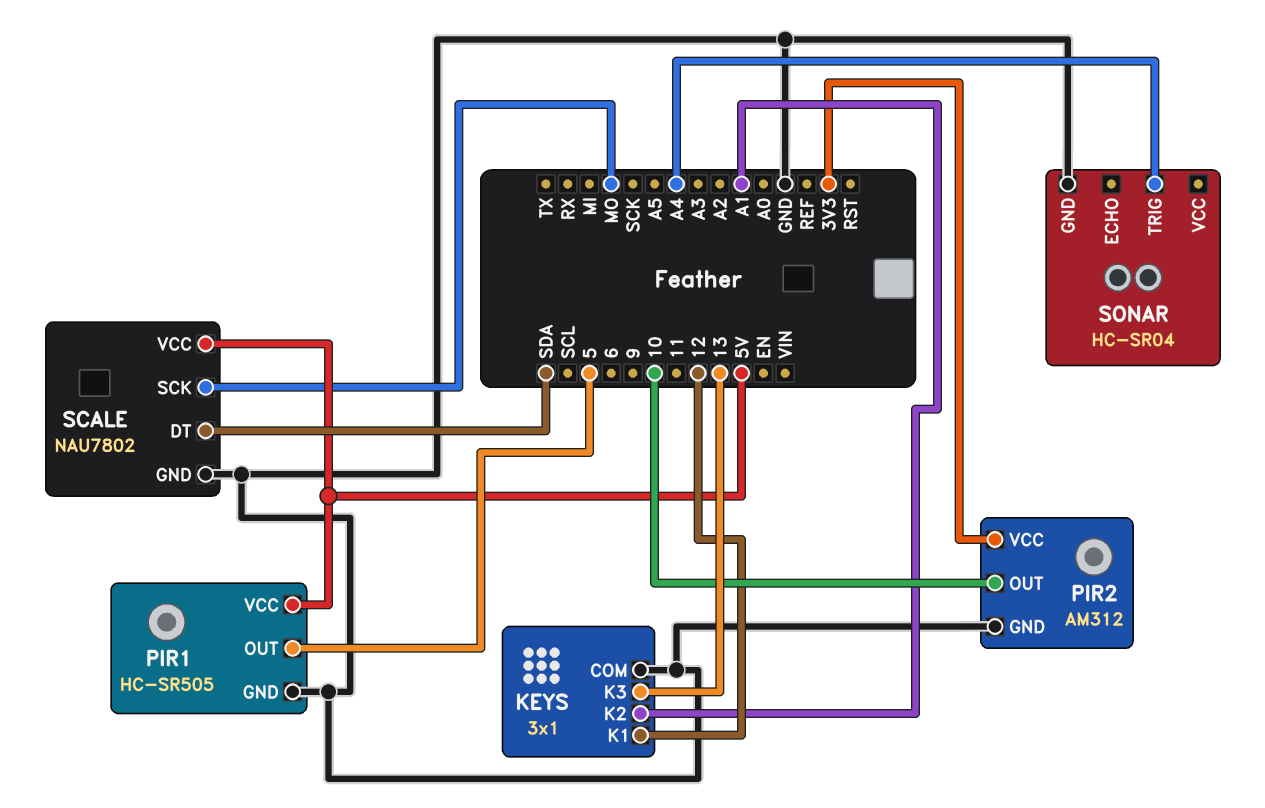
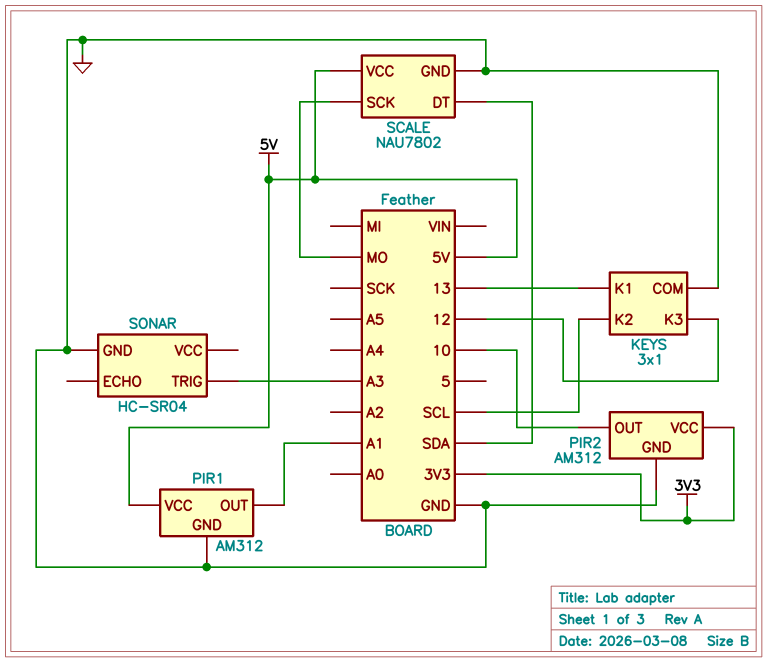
KEYS pin K1: 12 -> 13
KEYS pin K2: A1 -> SCL
KEYS pin K3: 13 -> 12
PIR1: HC-SR505 -> AM312
PIR1 pin OUT: 5 -> A1
SONAR pin TRIG: A4 -> A3

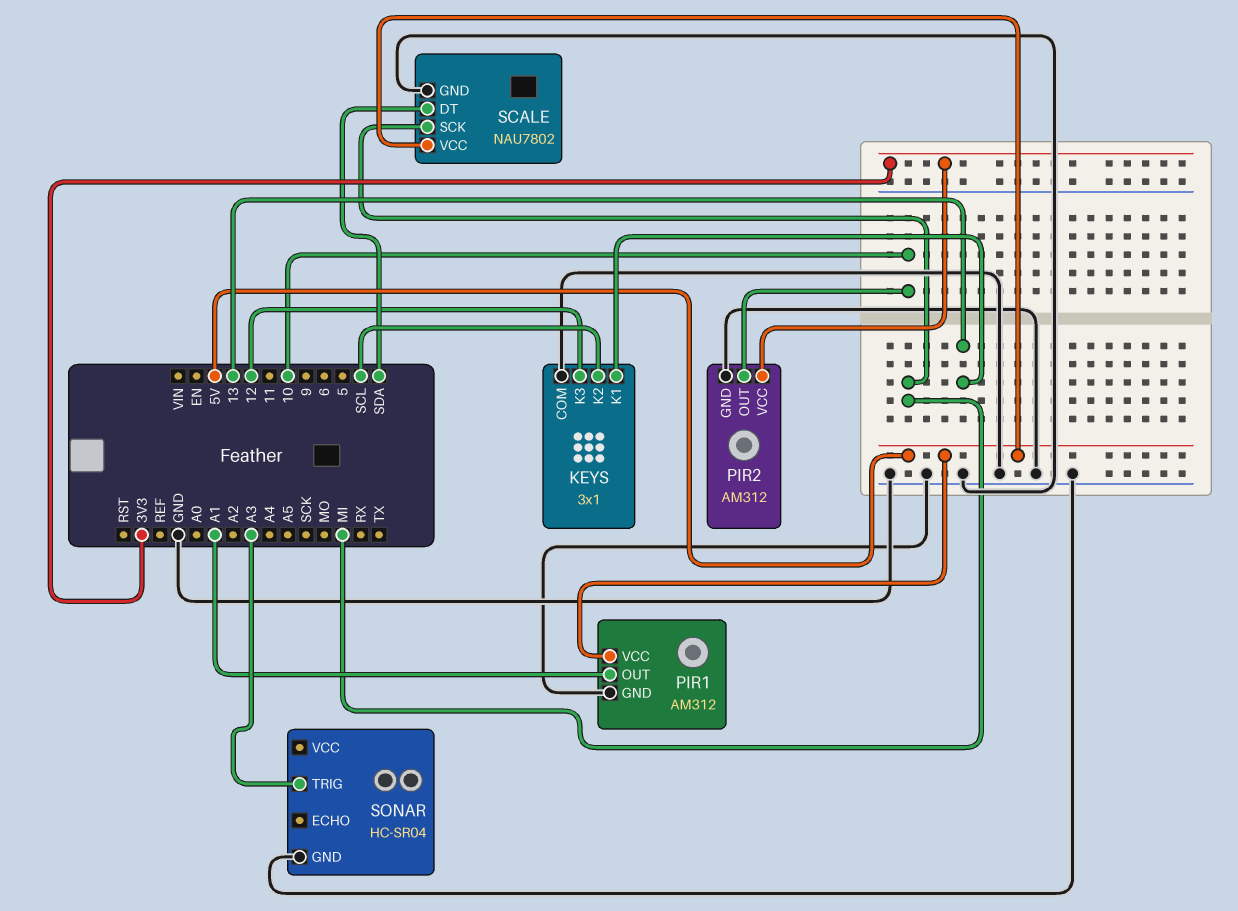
SCALE pin SCK: MO -> MI

